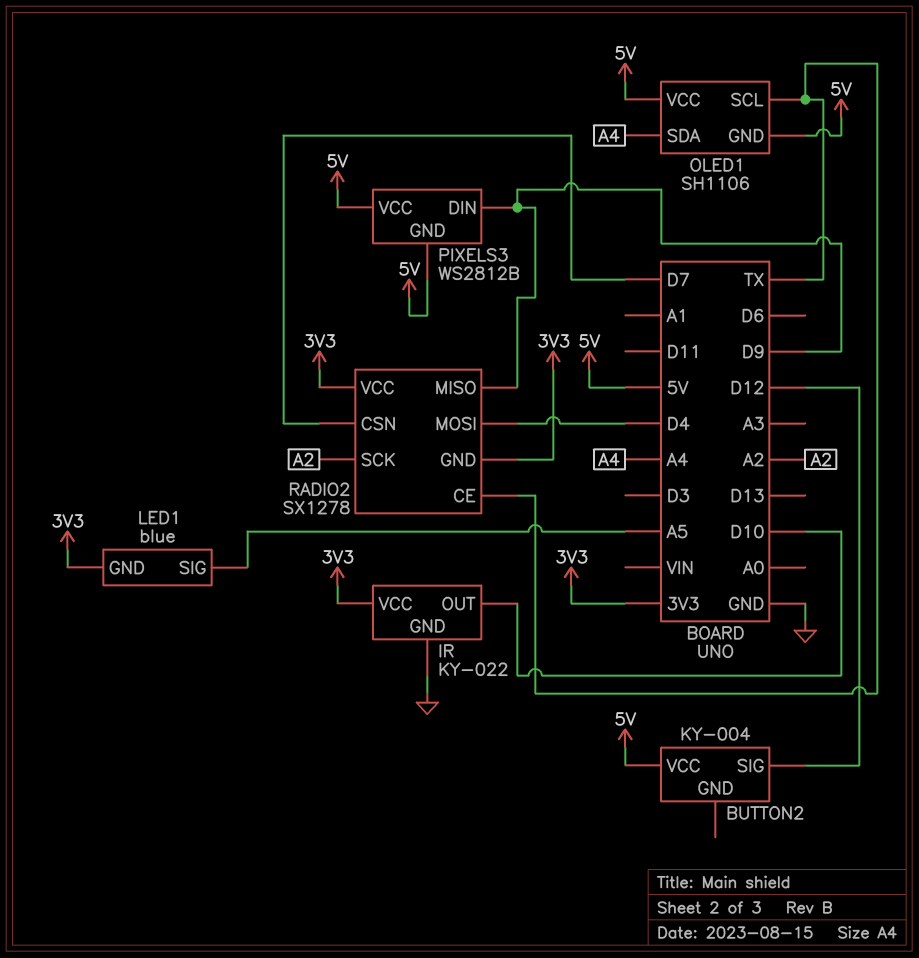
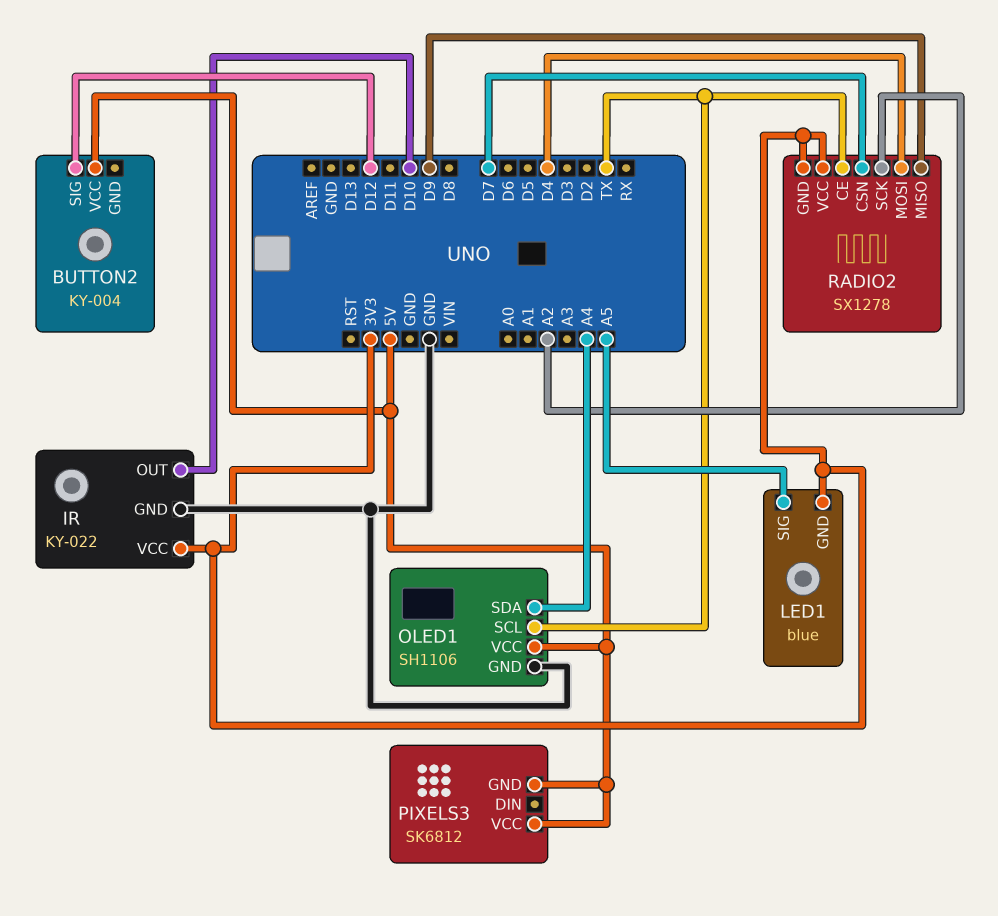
OLED1 pin GND: 5V -> GND
PIXELS3: WS2812B -> SK6812
PIXELS3 pin DIN: D9 -> none

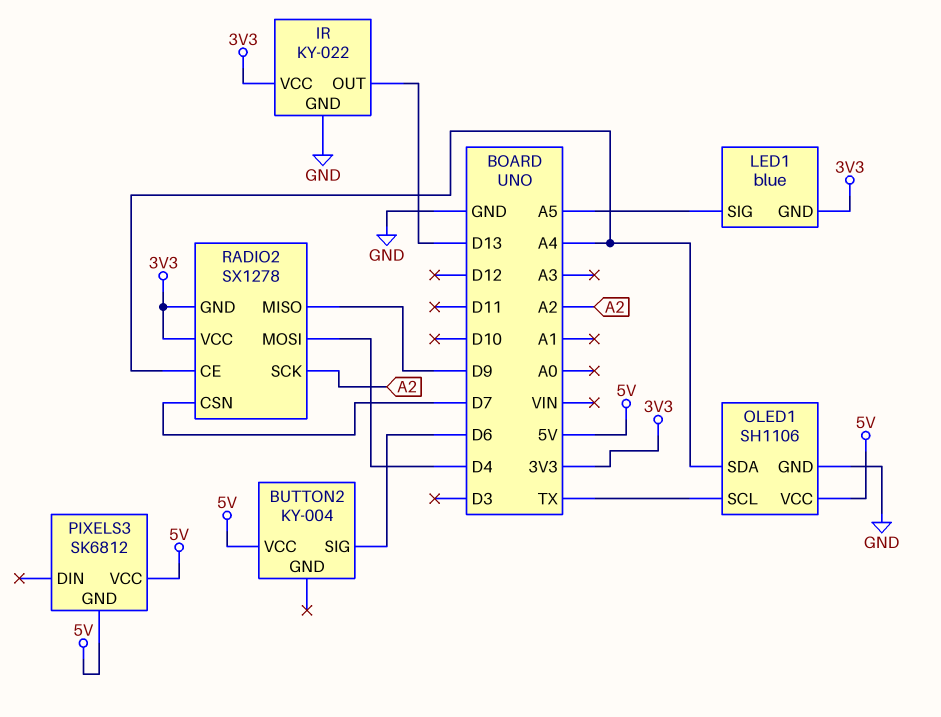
BUTTON2 pin SIG: D12 -> D6
IR pin OUT: D10 -> D13
RADIO2 pin CE: TX -> A4

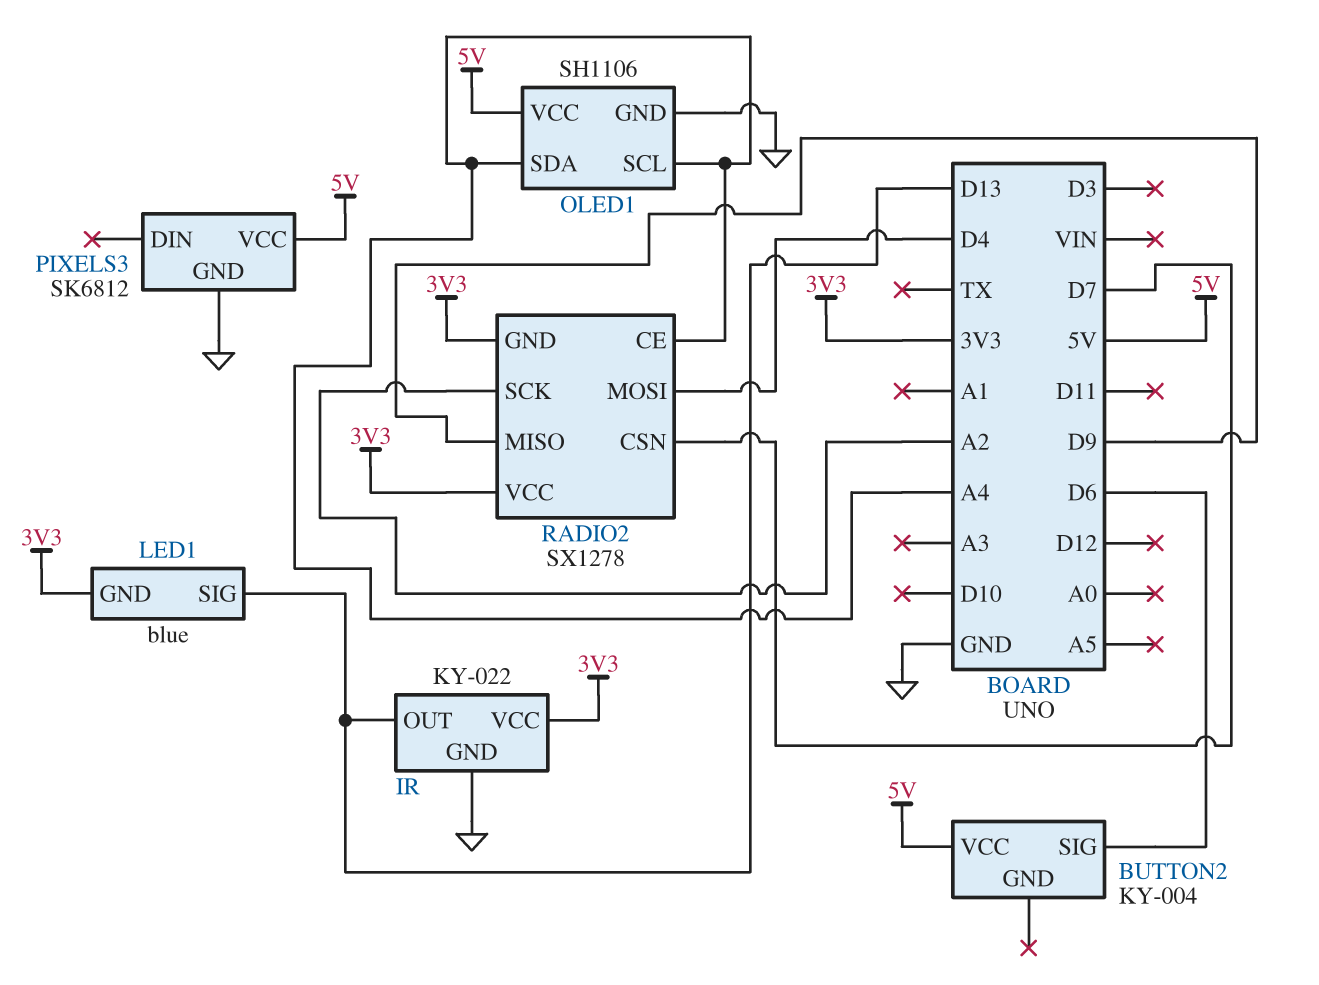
LED1 pin SIG: A5 -> D13
OLED1 pin SCL: TX -> A4
PIXELS3 pin GND: 5V -> GND

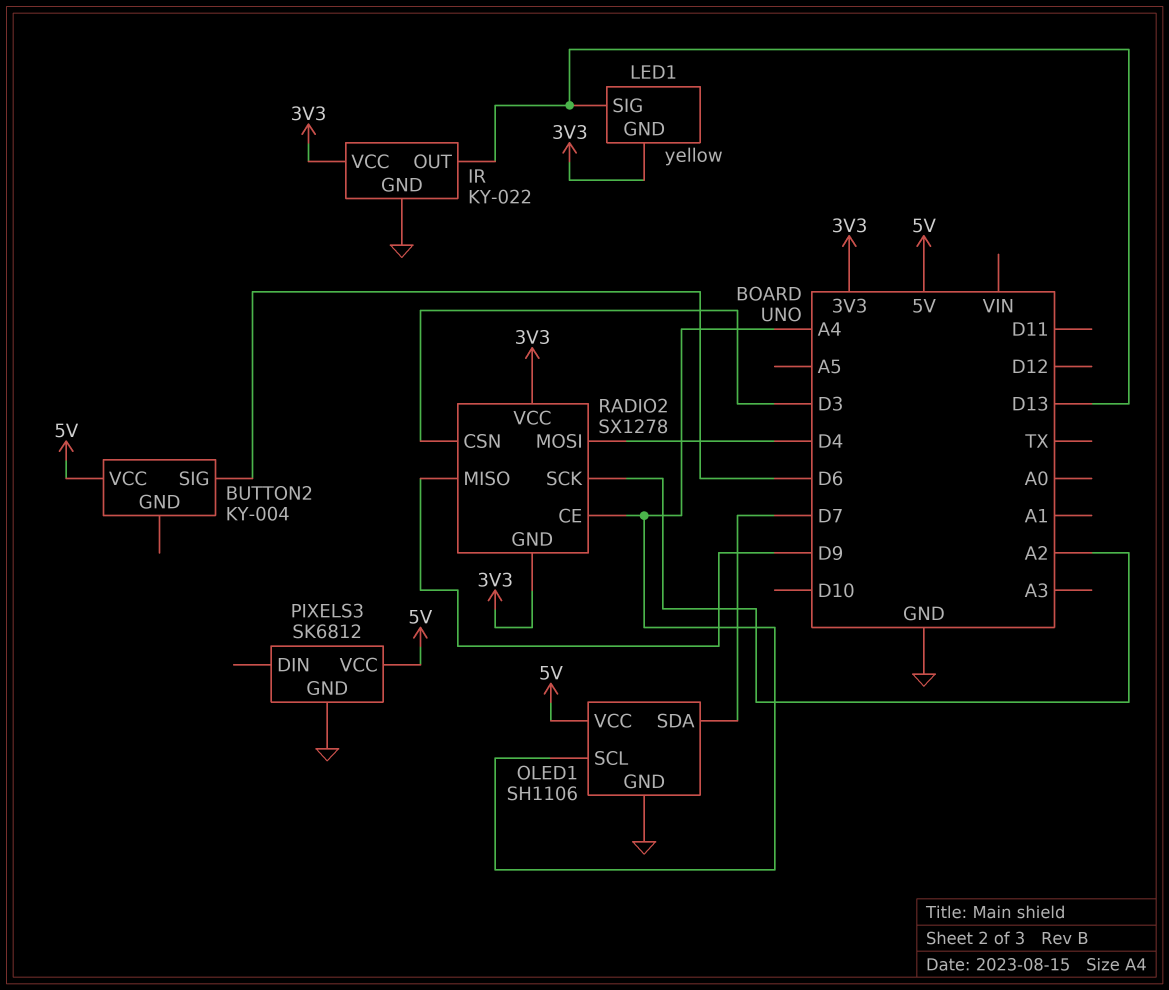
LED1: blue -> yellow
OLED1 pin SDA: A4 -> D7
RADIO2 pin CSN: D7 -> D3

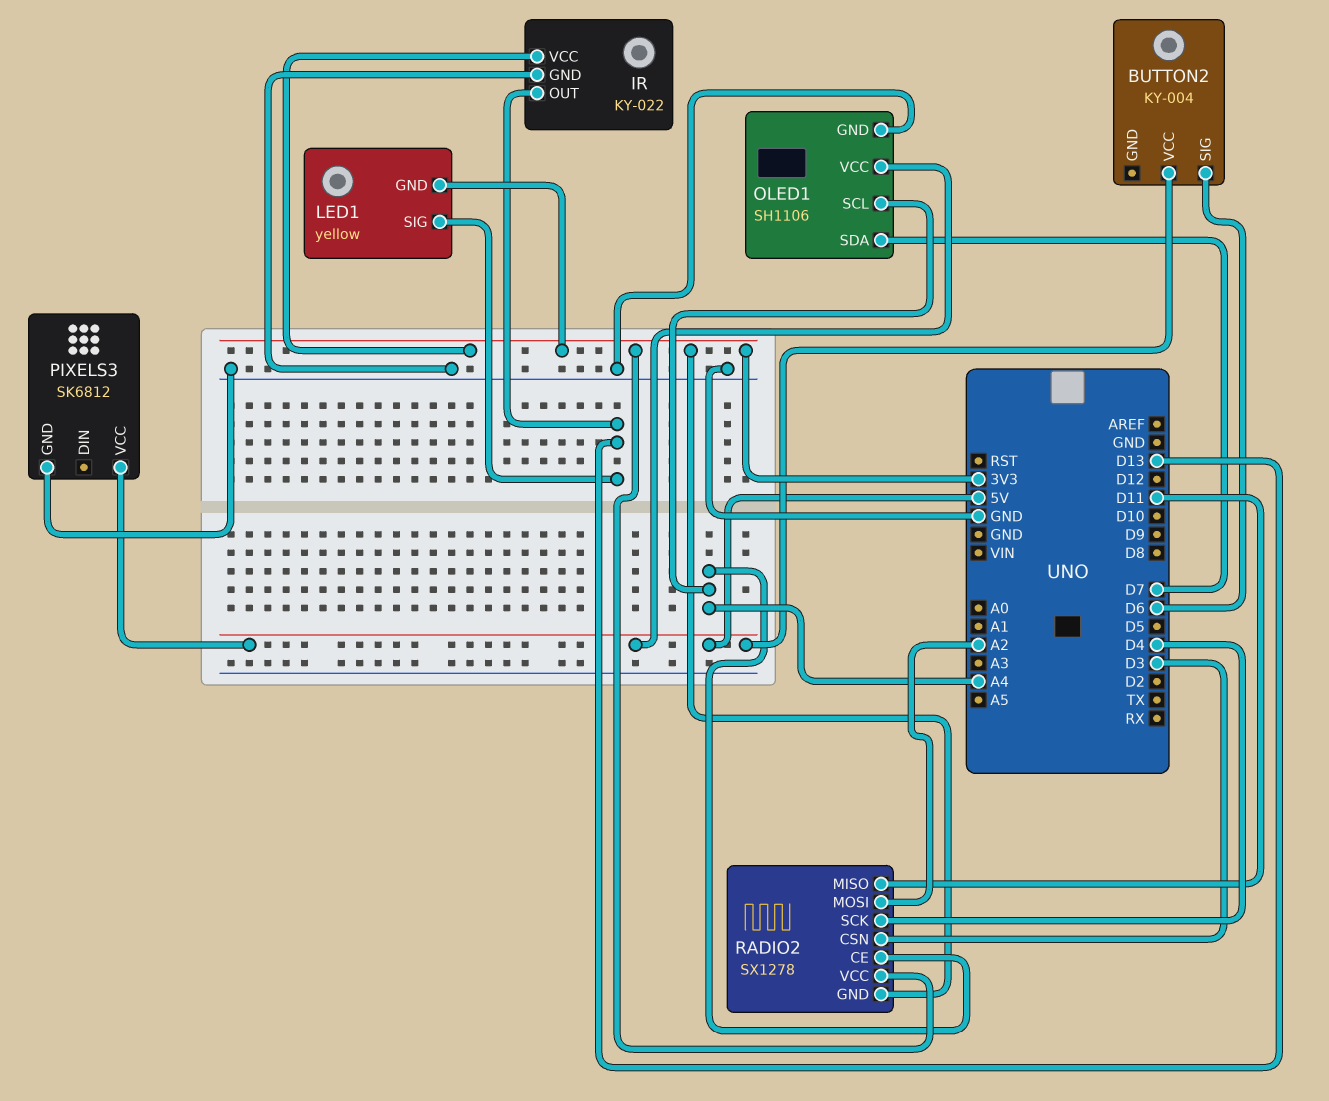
RADIO2 pin MISO: D9 -> D11
RADIO2 pin MOSI: D4 -> A2
RADIO2 pin SCK: A2 -> D4

